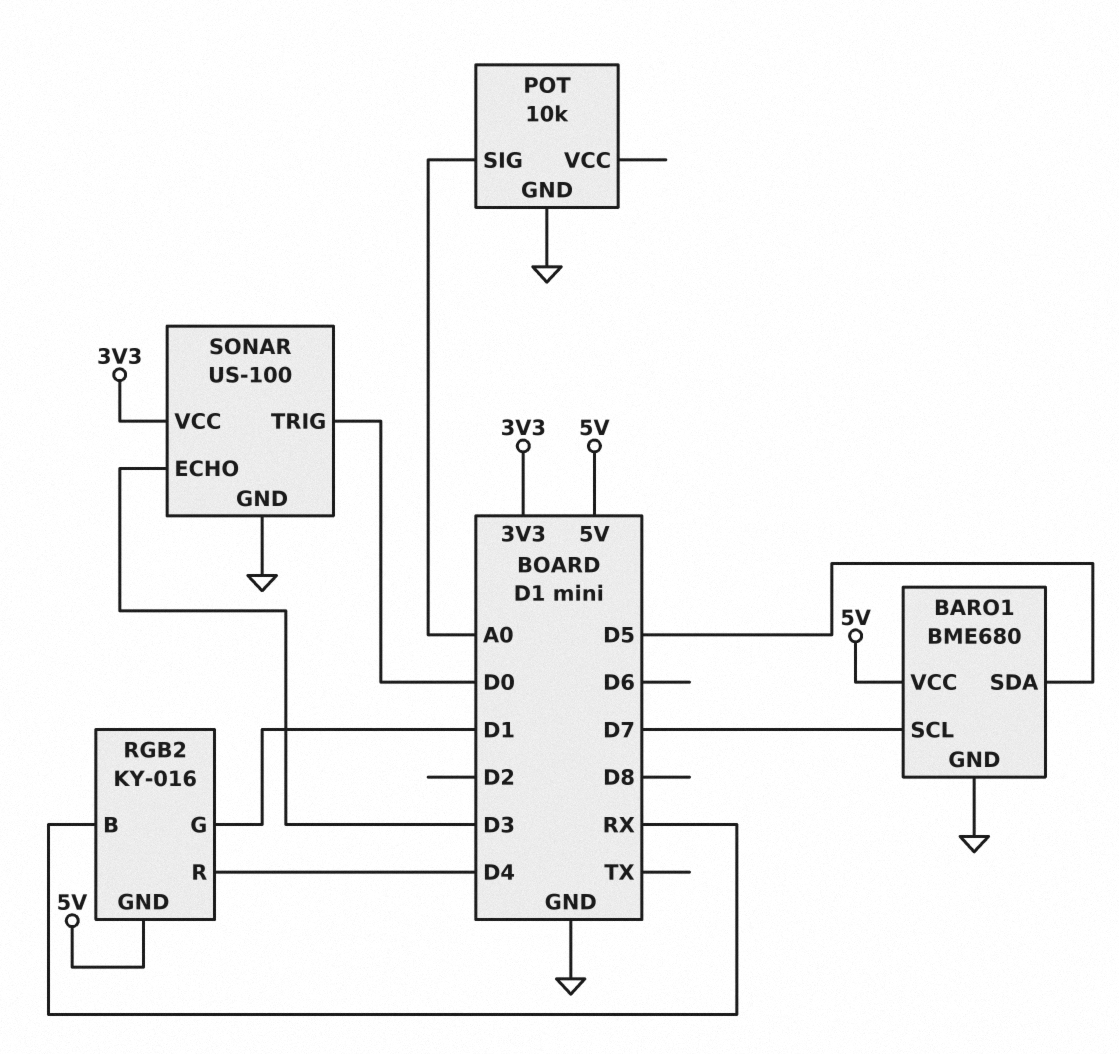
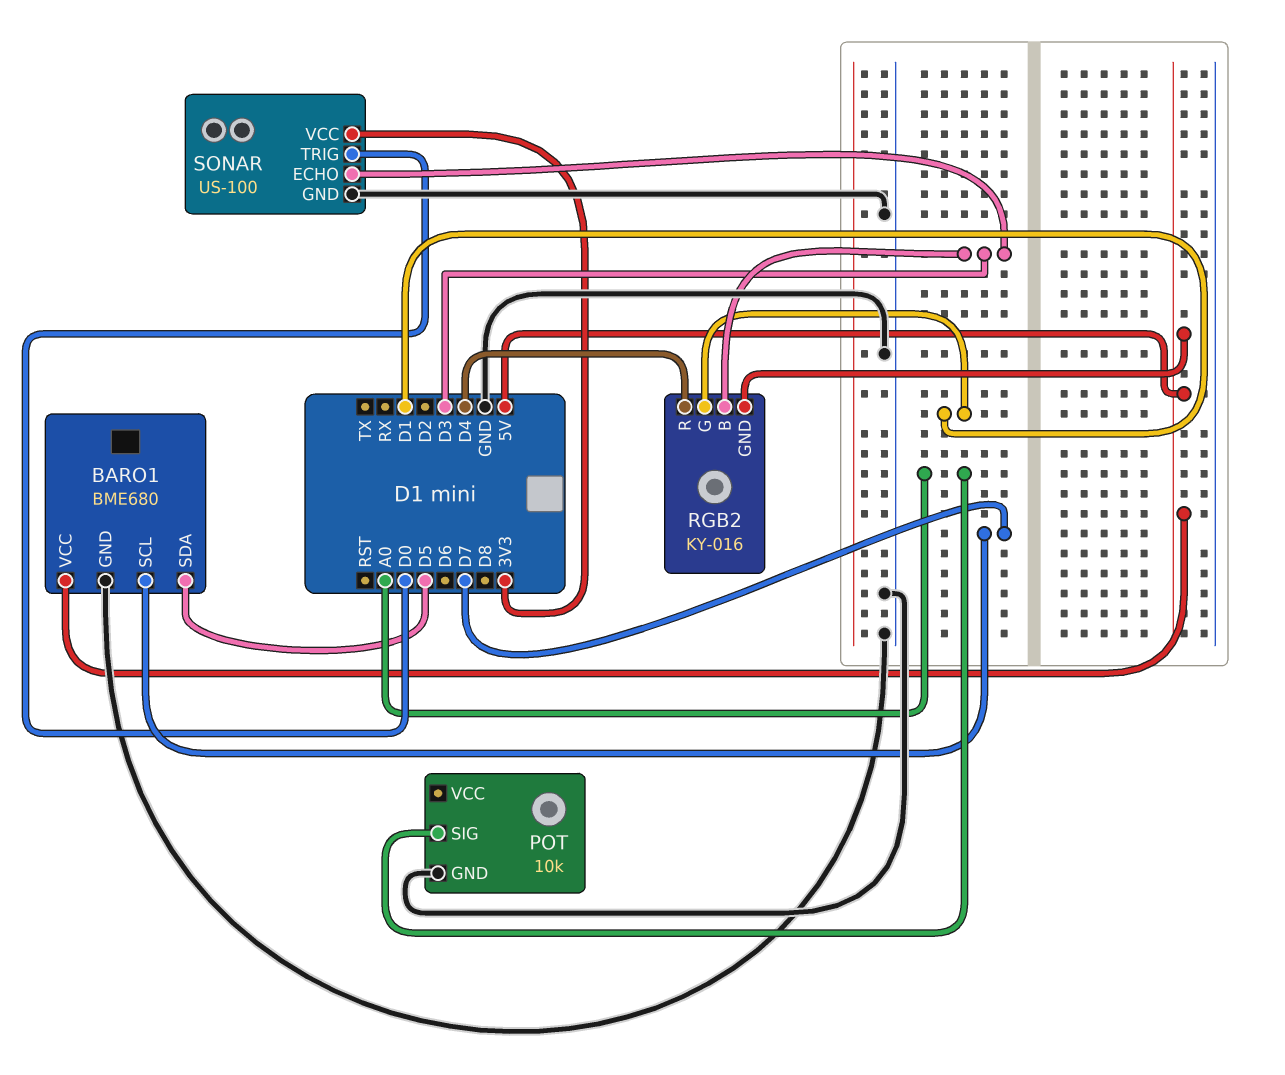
RGB2 pin B: RX -> D3

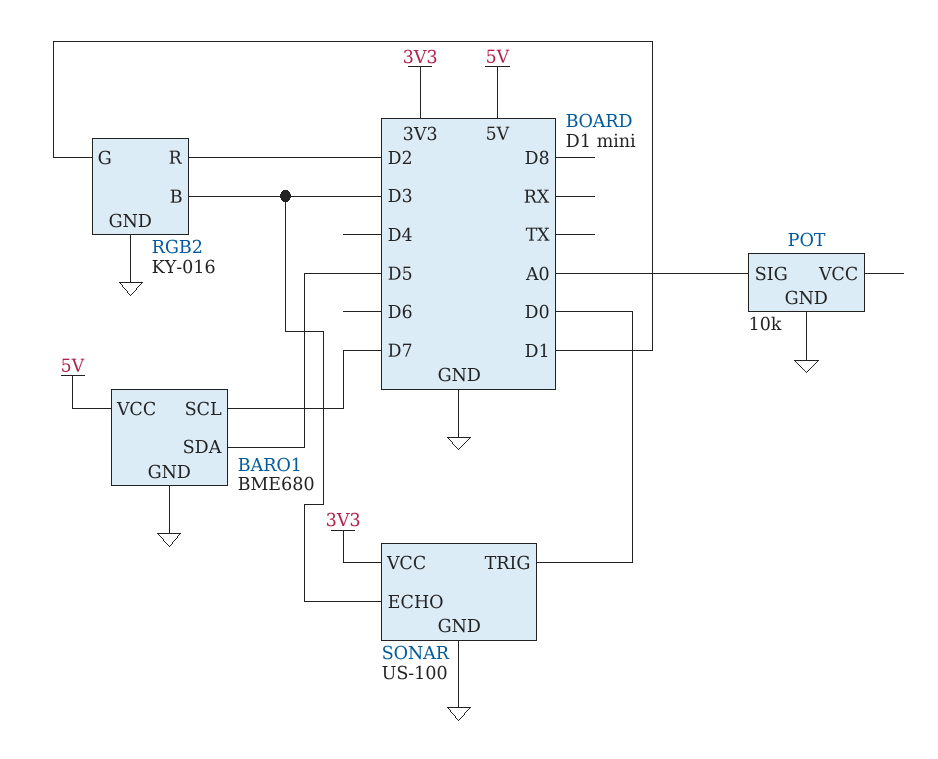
RGB2 pin GND: 5V -> GND
RGB2 pin R: D4 -> D2

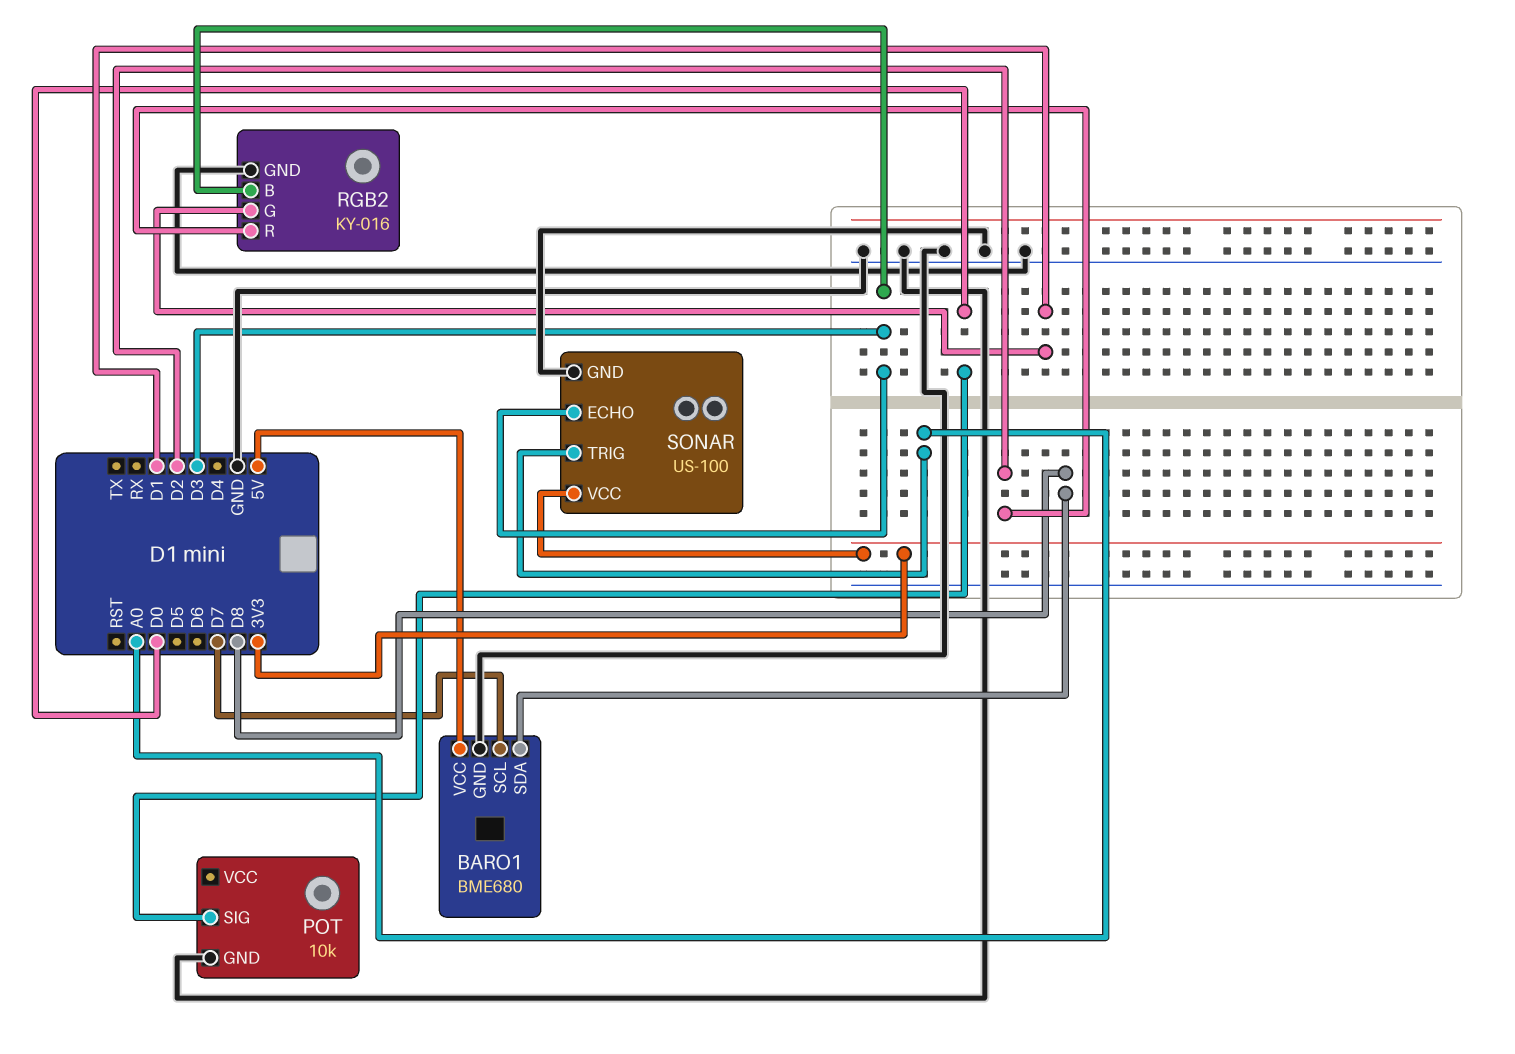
BARO1 pin SDA: D5 -> D8
POT pin SIG: A0 -> D0
SONAR pin TRIG: D0 -> A0

